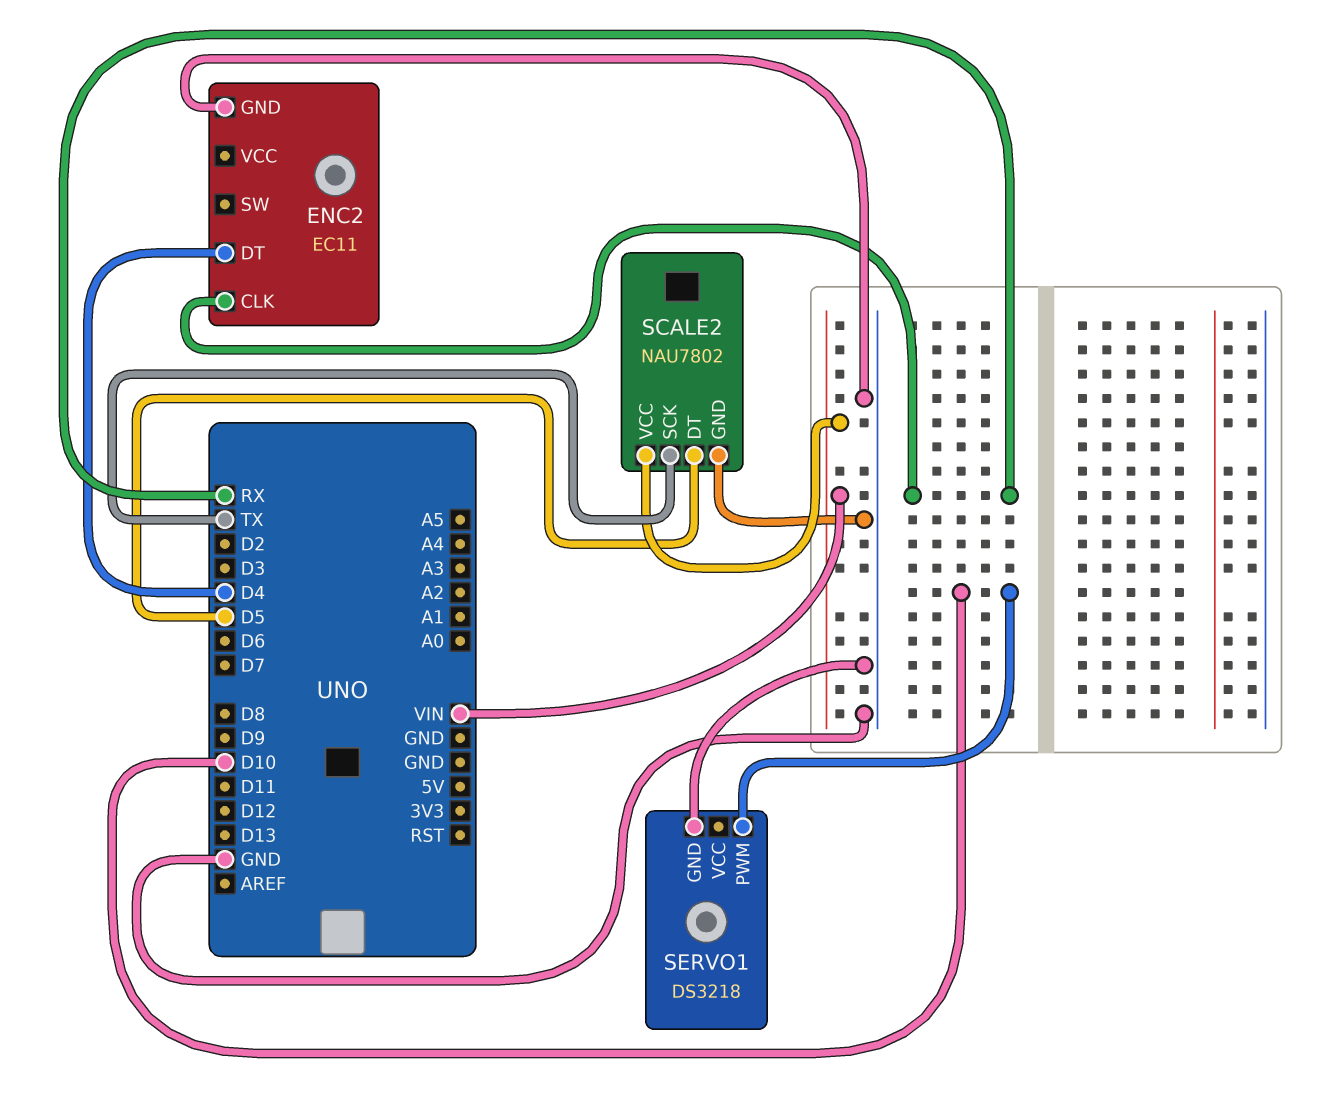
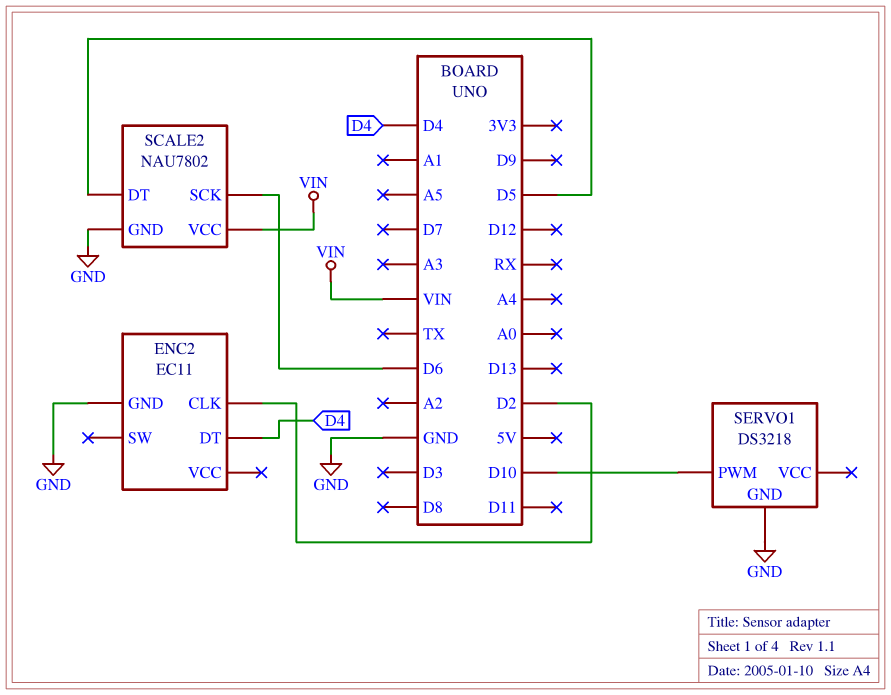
ENC2 pin CLK: RX -> D2
SCALE2 pin SCK: TX -> D6

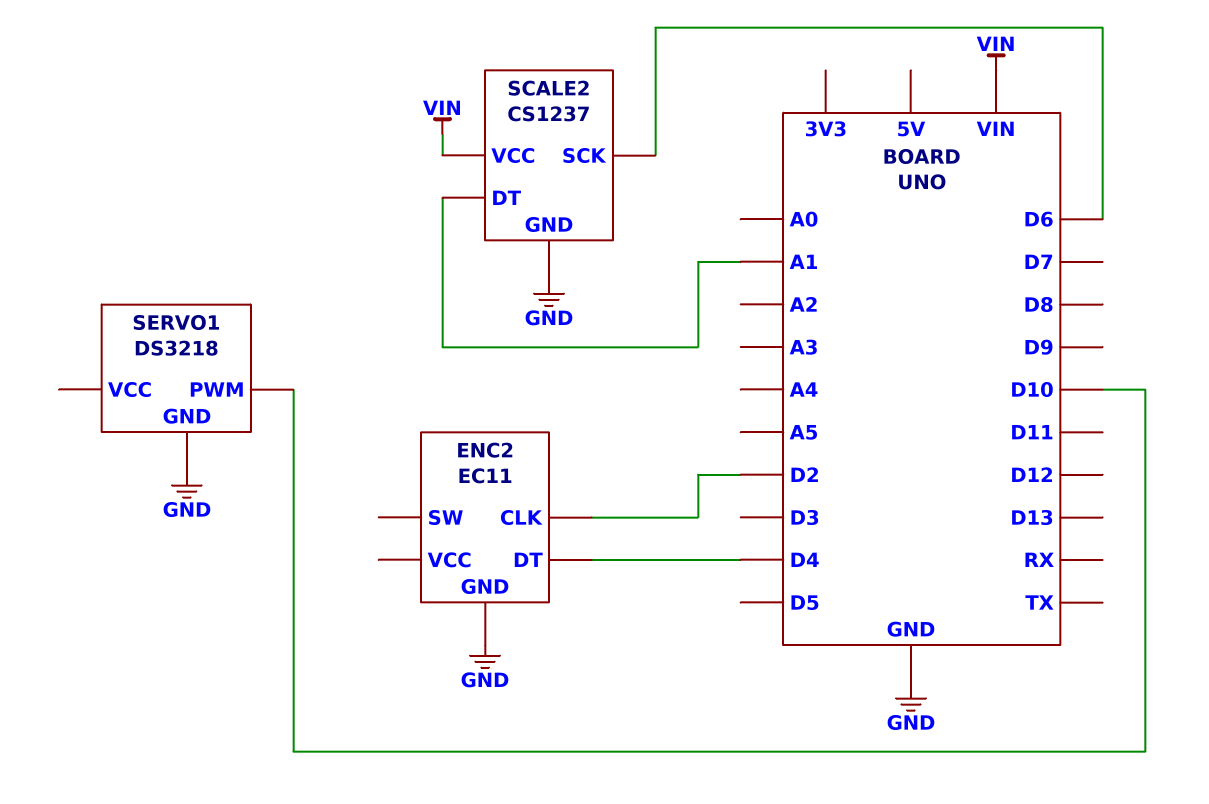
SCALE2: NAU7802 -> CS1237
SCALE2 pin DT: D5 -> A1

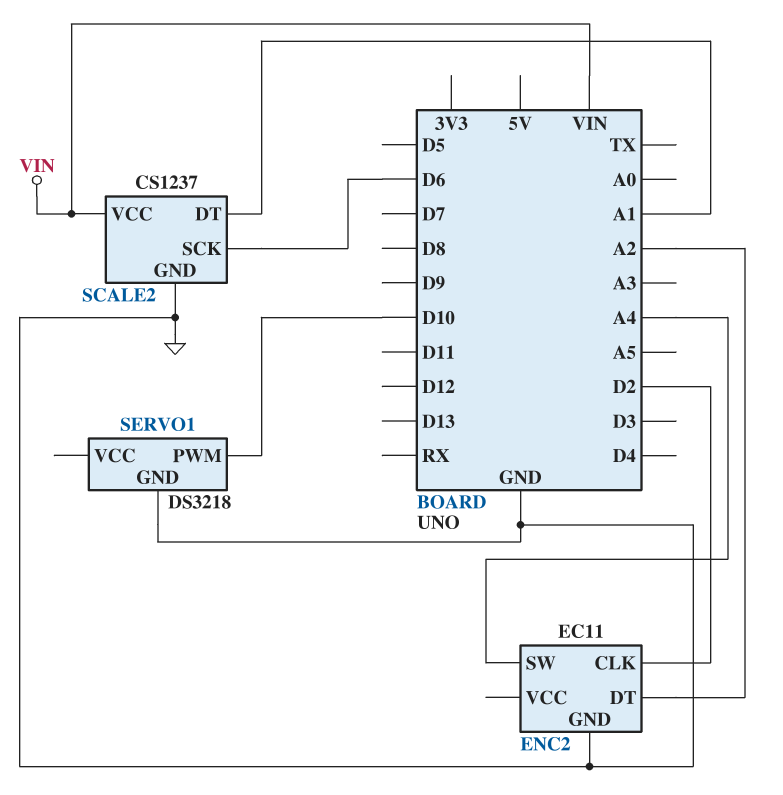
ENC2 pin DT: D4 -> A2
ENC2 pin SW: none -> A4

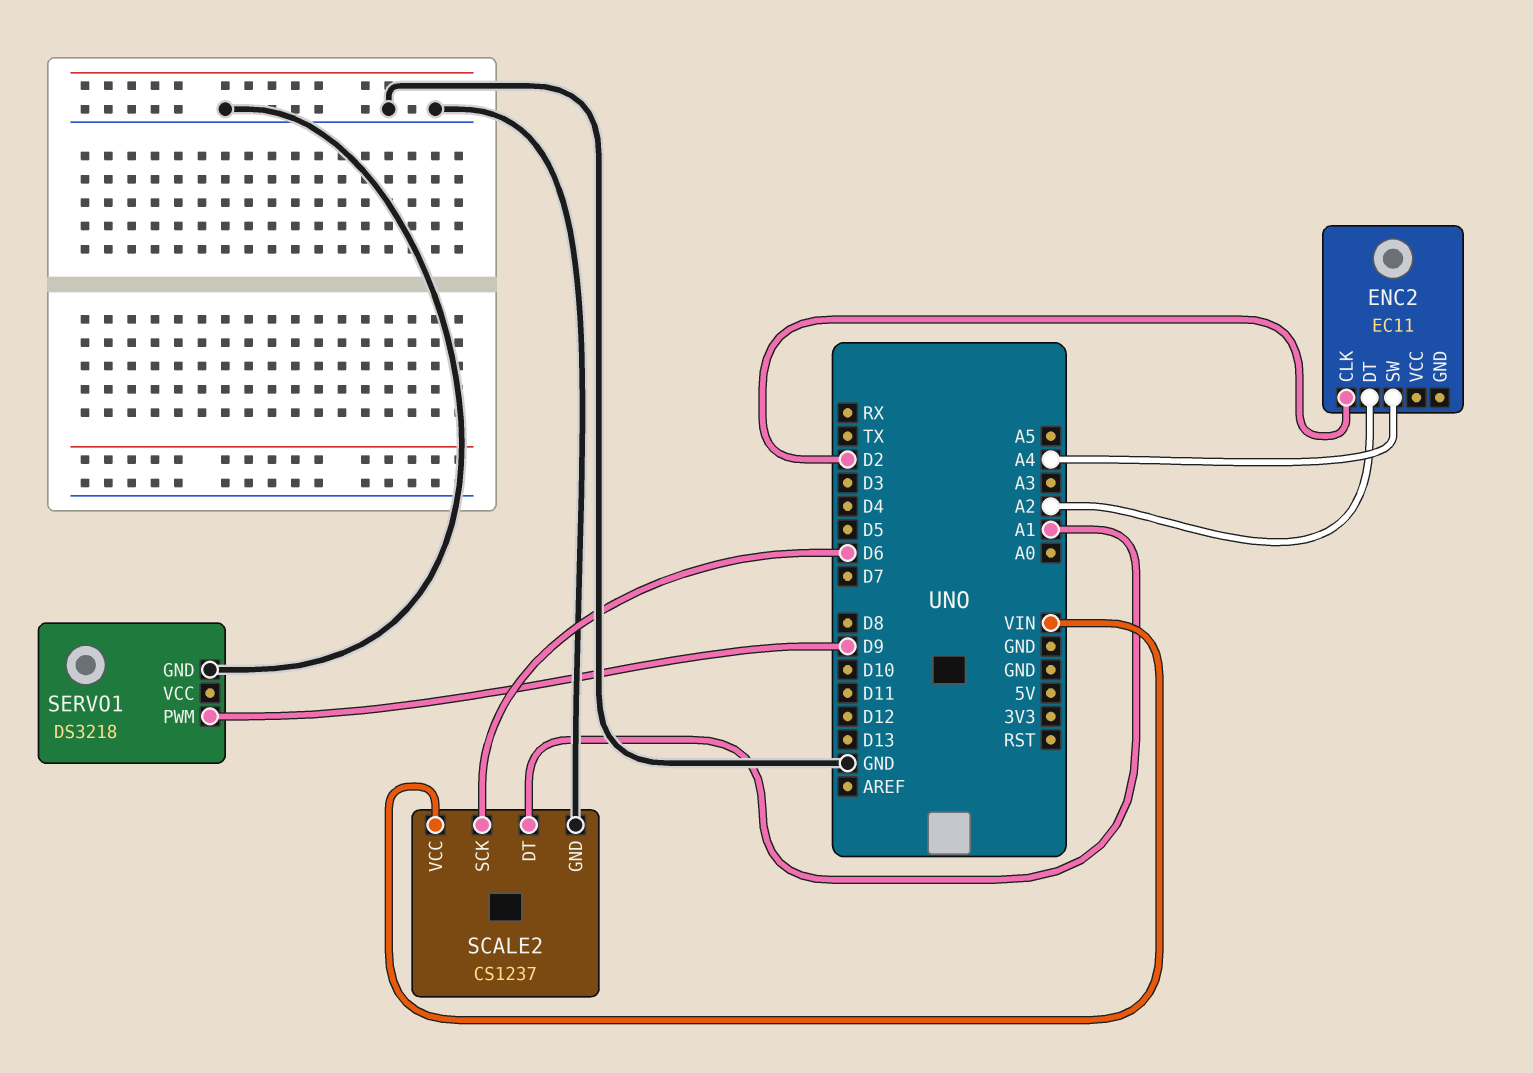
ENC2 pin GND: GND -> none
SERVO1 pin PWM: D10 -> D9

